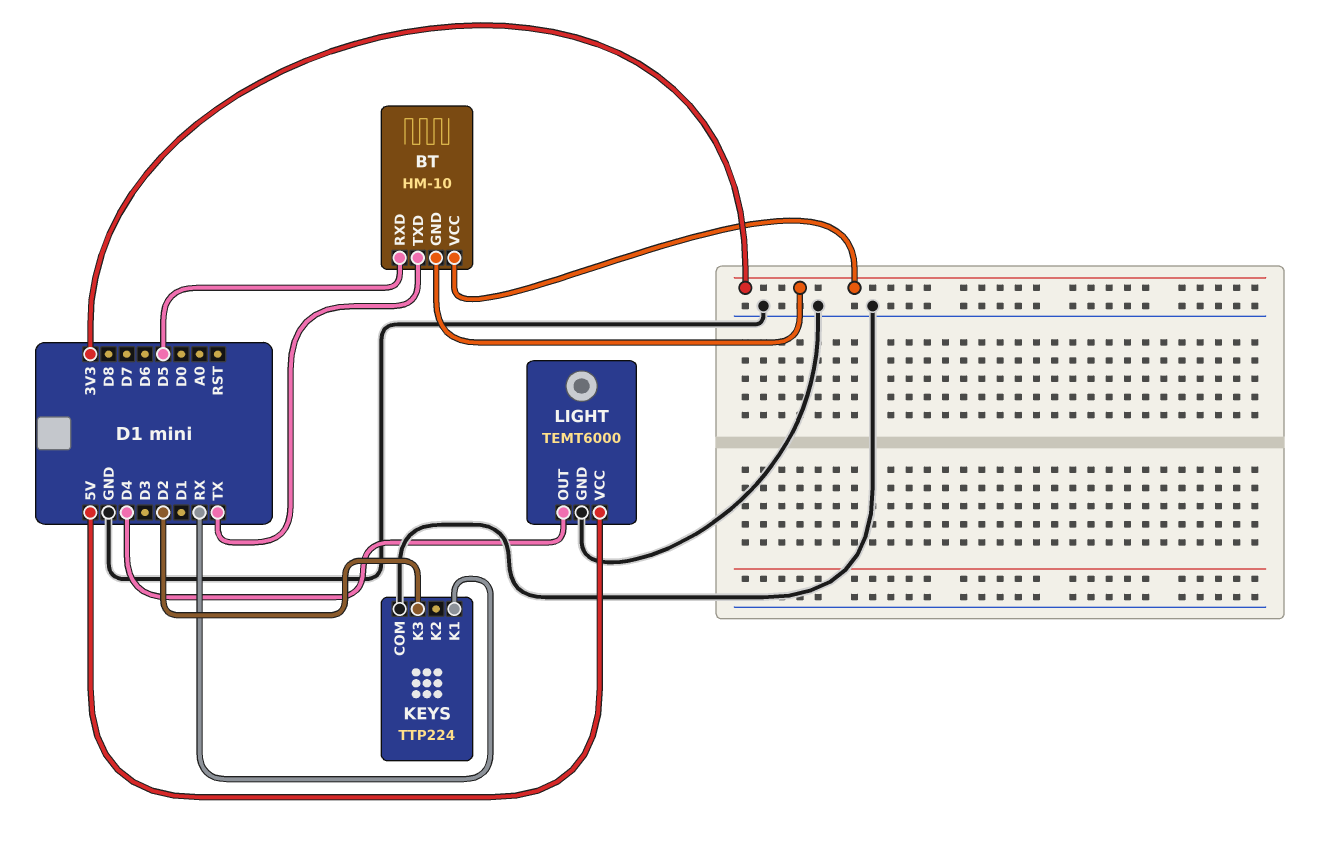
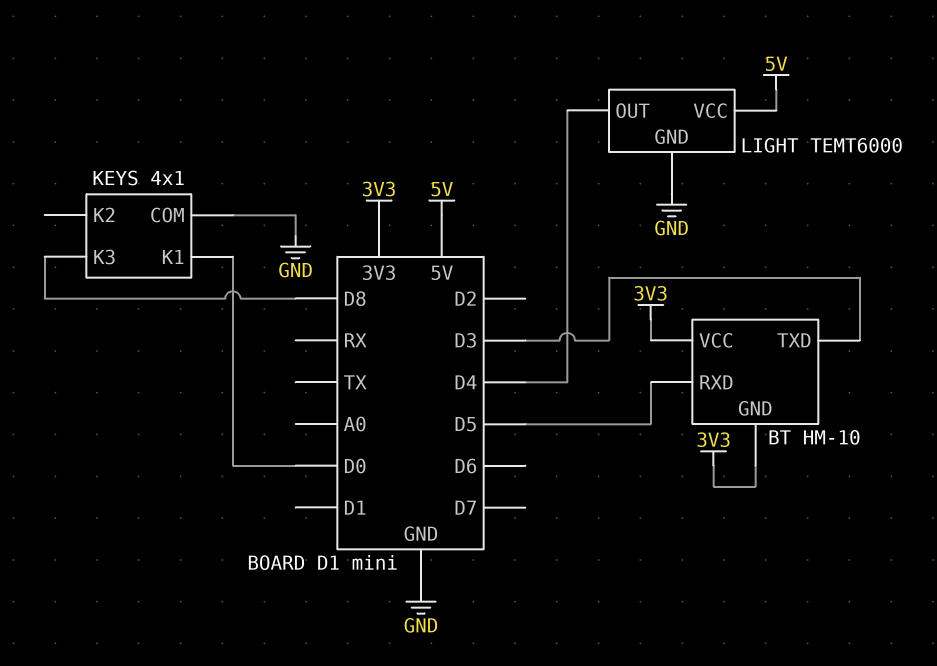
BT pin TXD: TX -> D3
KEYS: TTP224 -> 4x1
KEYS pin K1: RX -> D0
KEYS pin K3: D2 -> D8

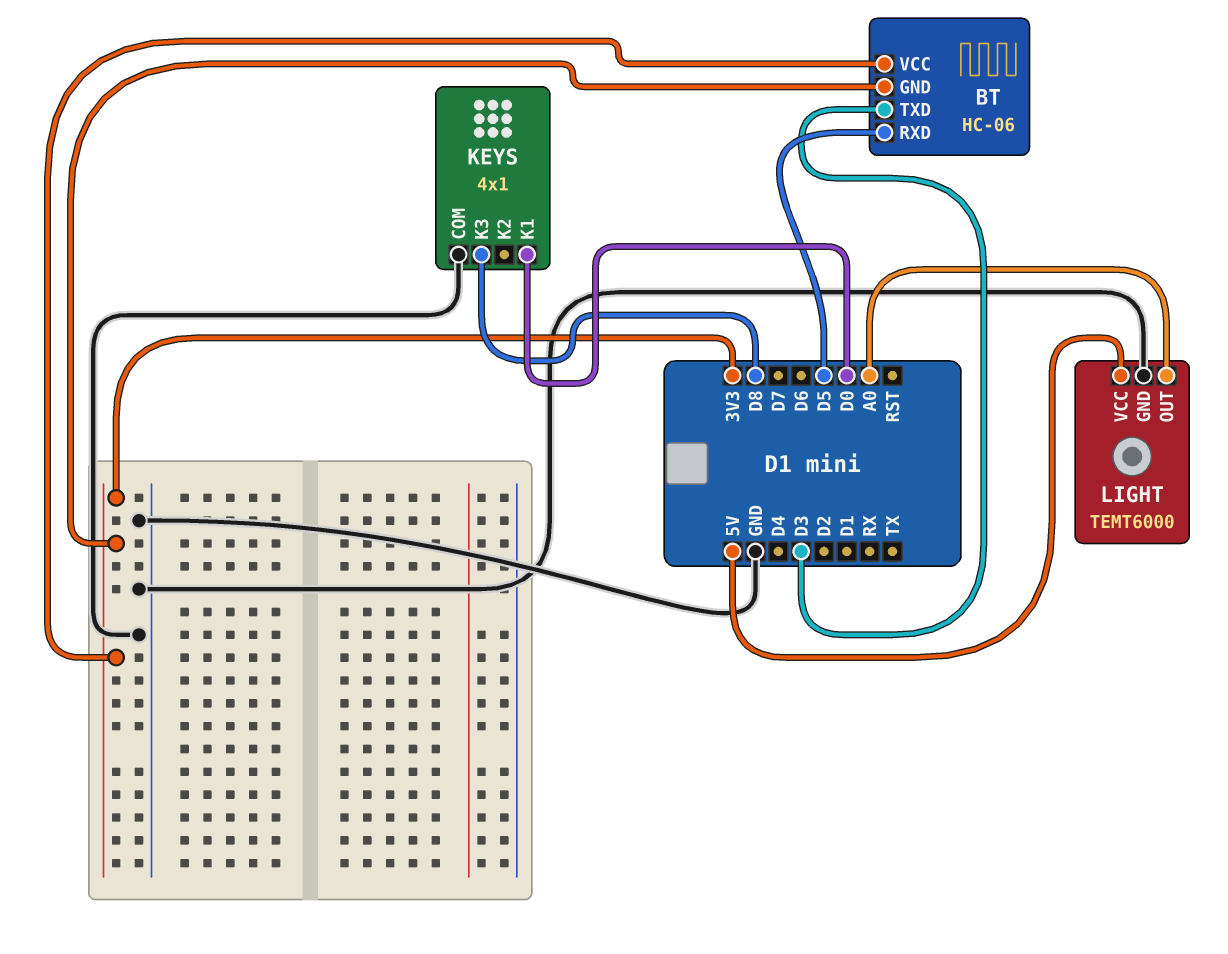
BT: HM-10 -> HC-06
LIGHT pin OUT: D4 -> A0

